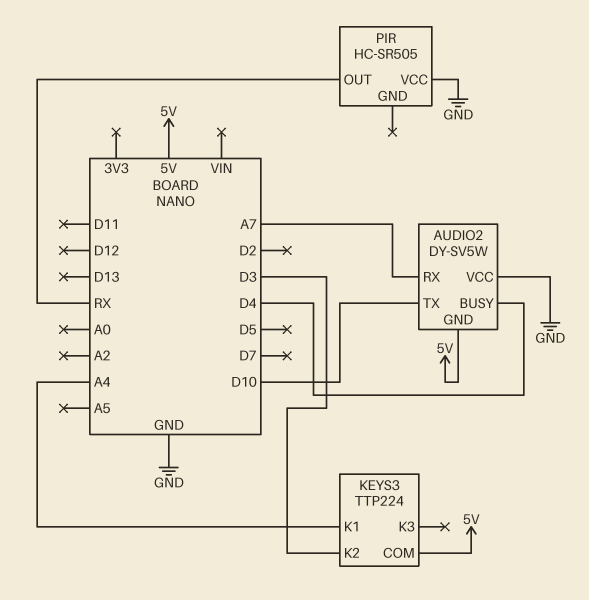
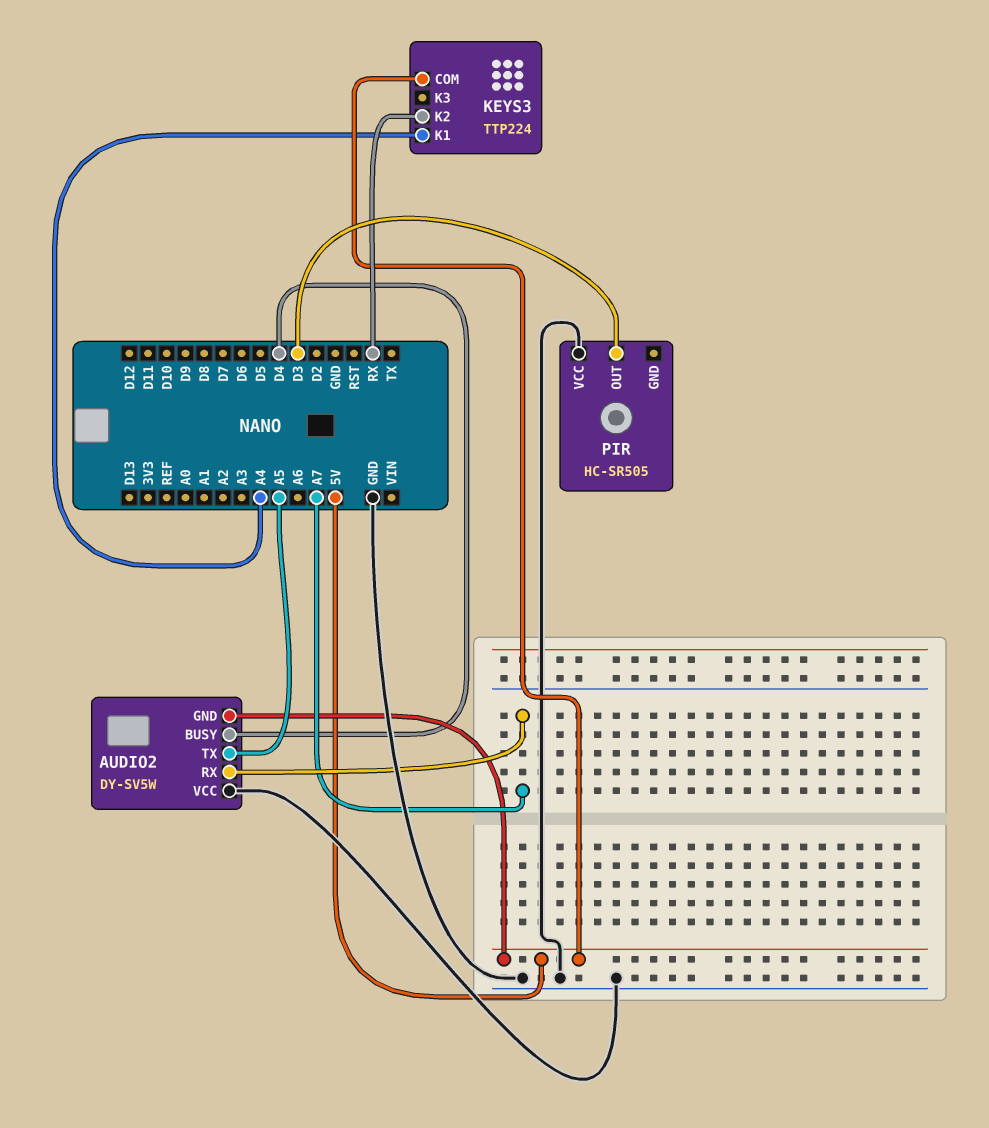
AUDIO2 pin TX: D10 -> A5
KEYS3 pin K2: D3 -> RX
PIR pin OUT: RX -> D3

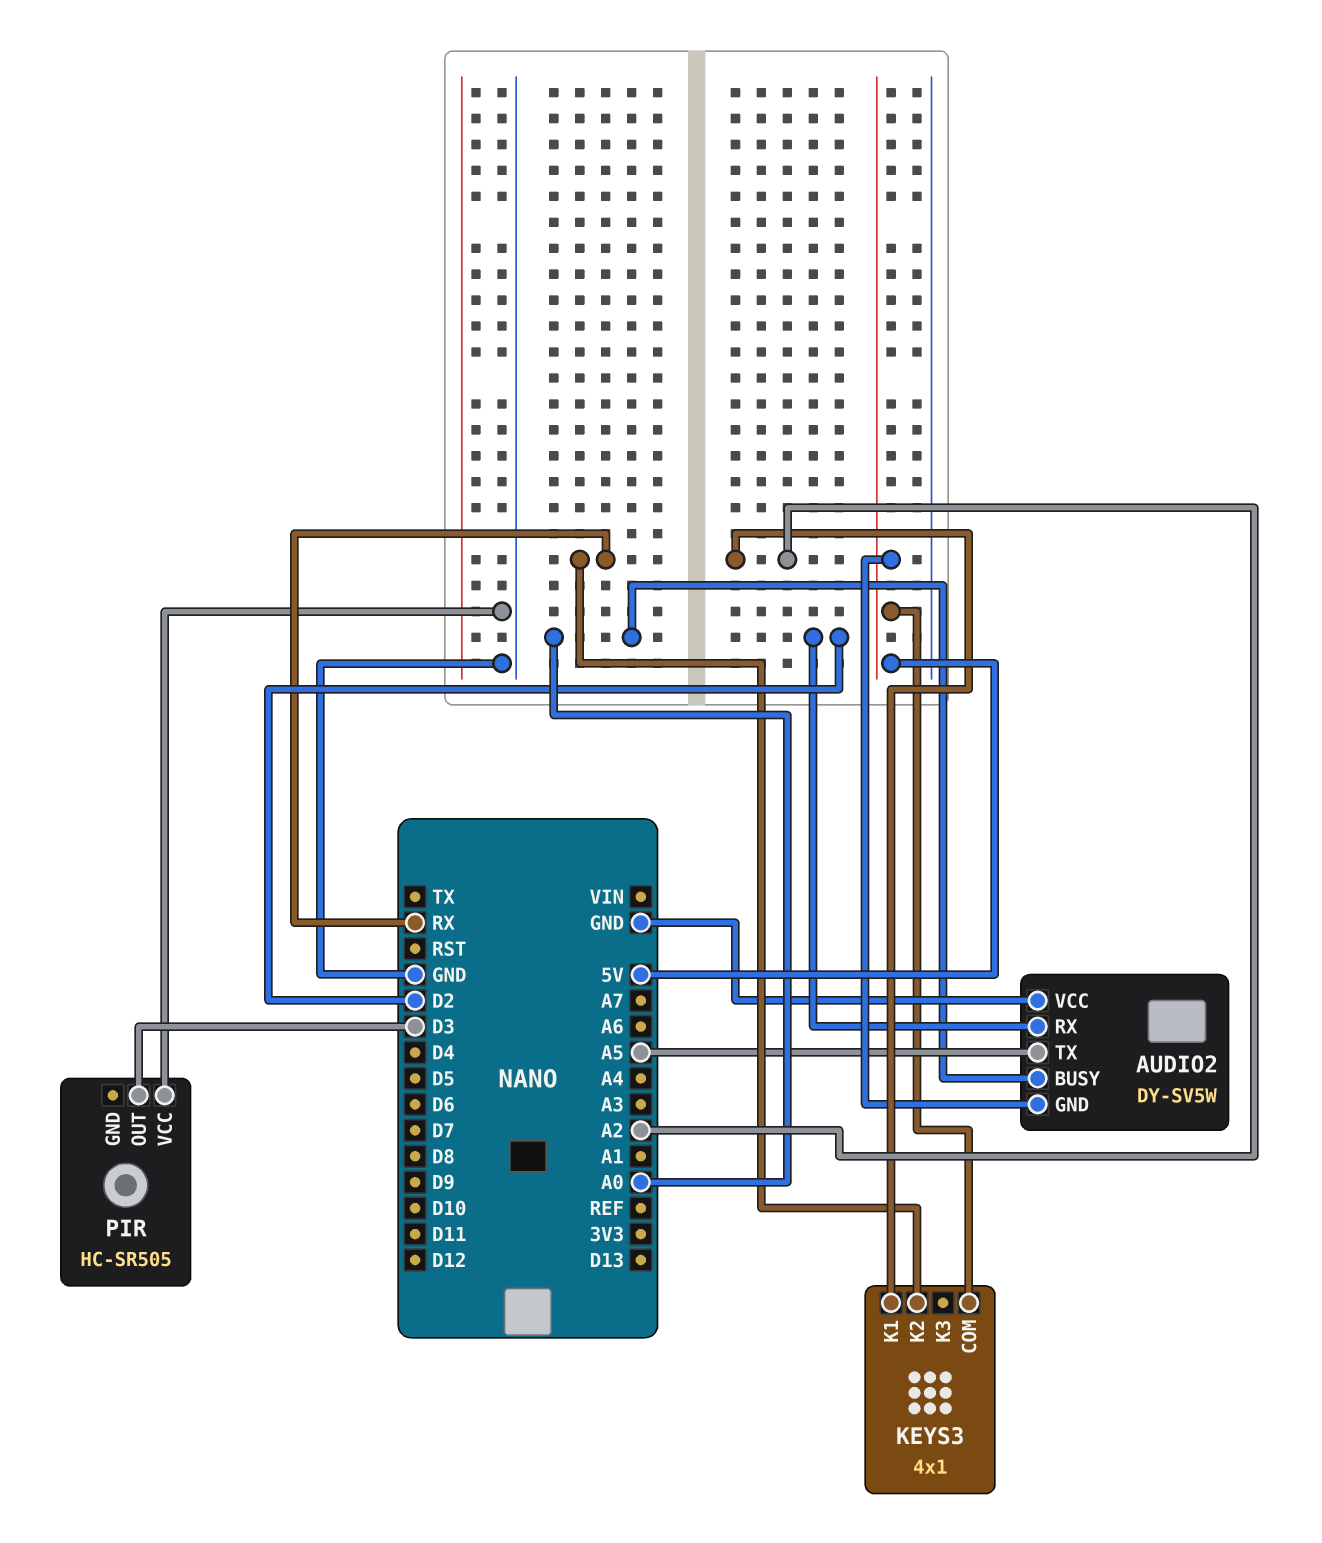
AUDIO2 pin BUSY: D4 -> A0
AUDIO2 pin RX: A7 -> D2
KEYS3: TTP224 -> 4x1
KEYS3 pin K1: A4 -> A2

